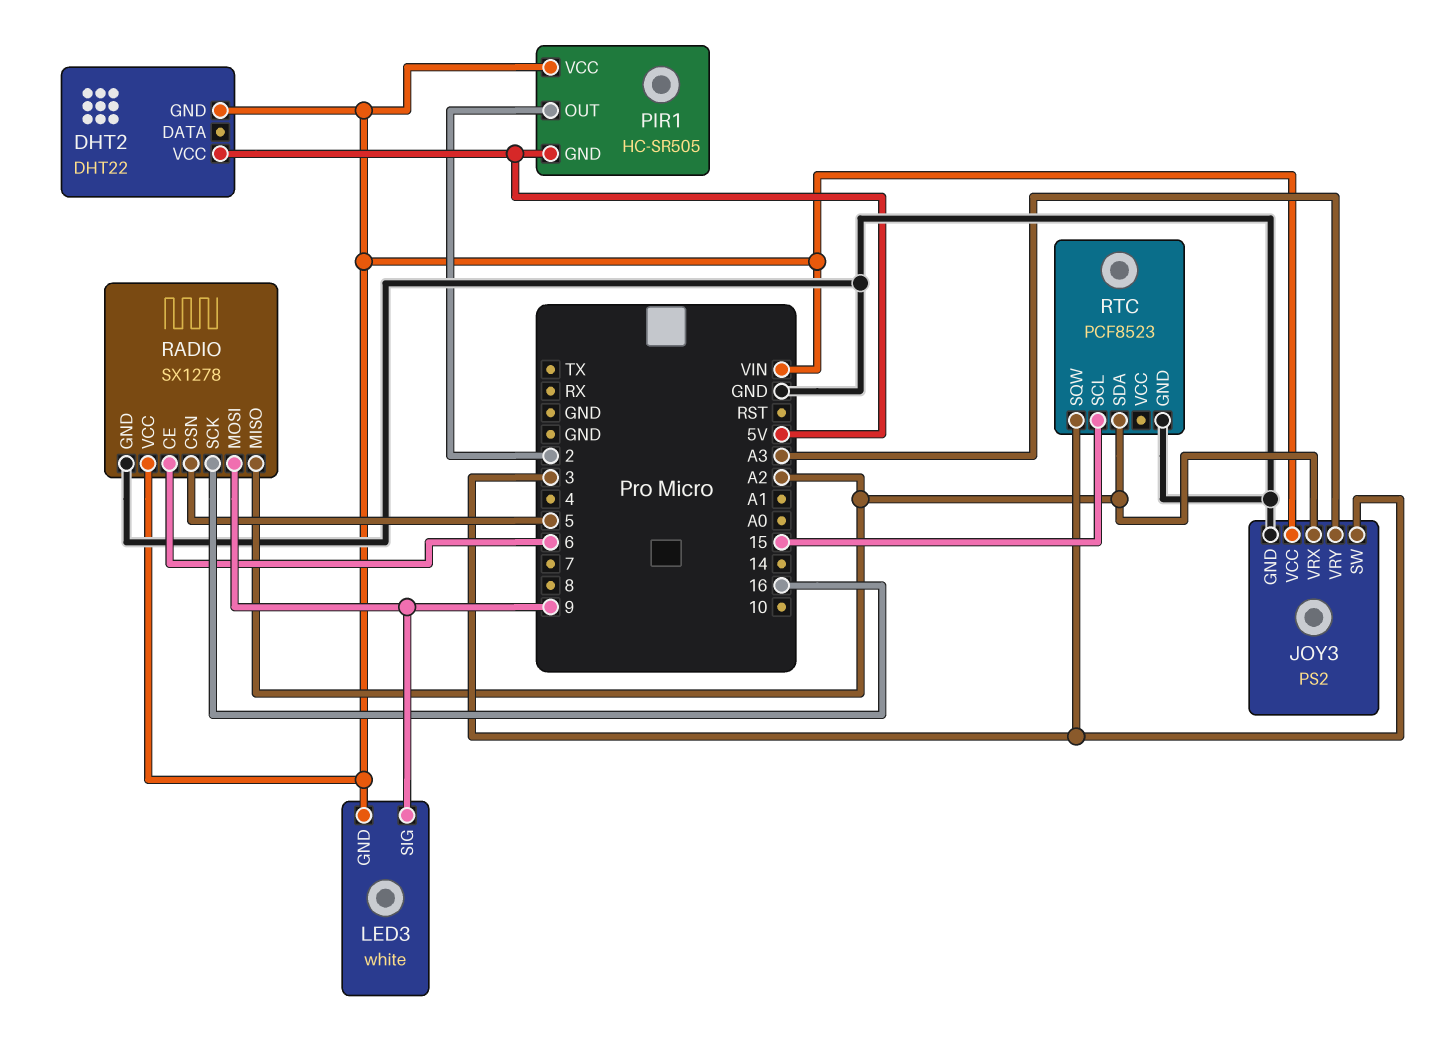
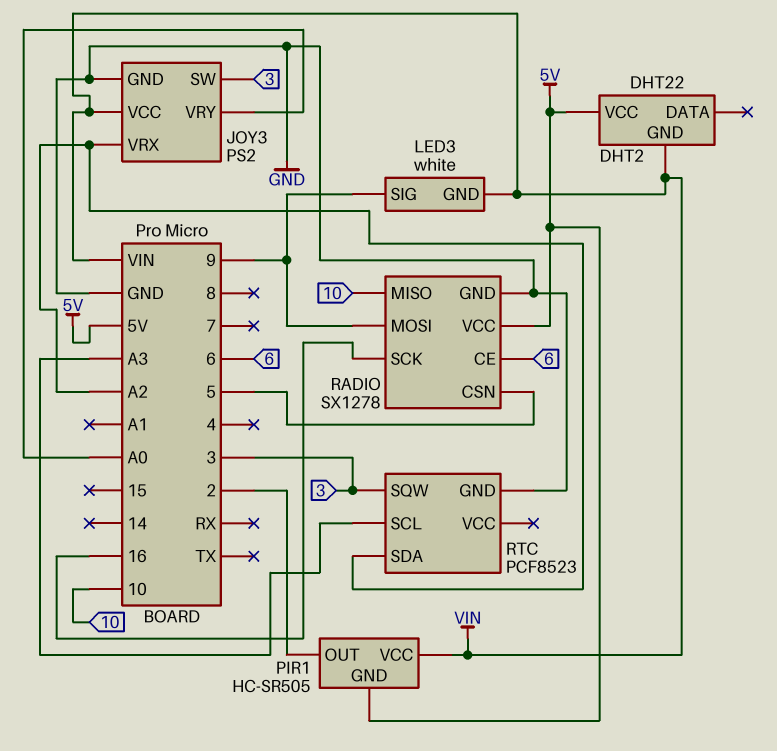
JOY3 pin VRY: A3 -> A0
RADIO pin MISO: A2 -> 10
RADIO pin VCC: VIN -> 5V
RTC pin SCL: 15 -> A3

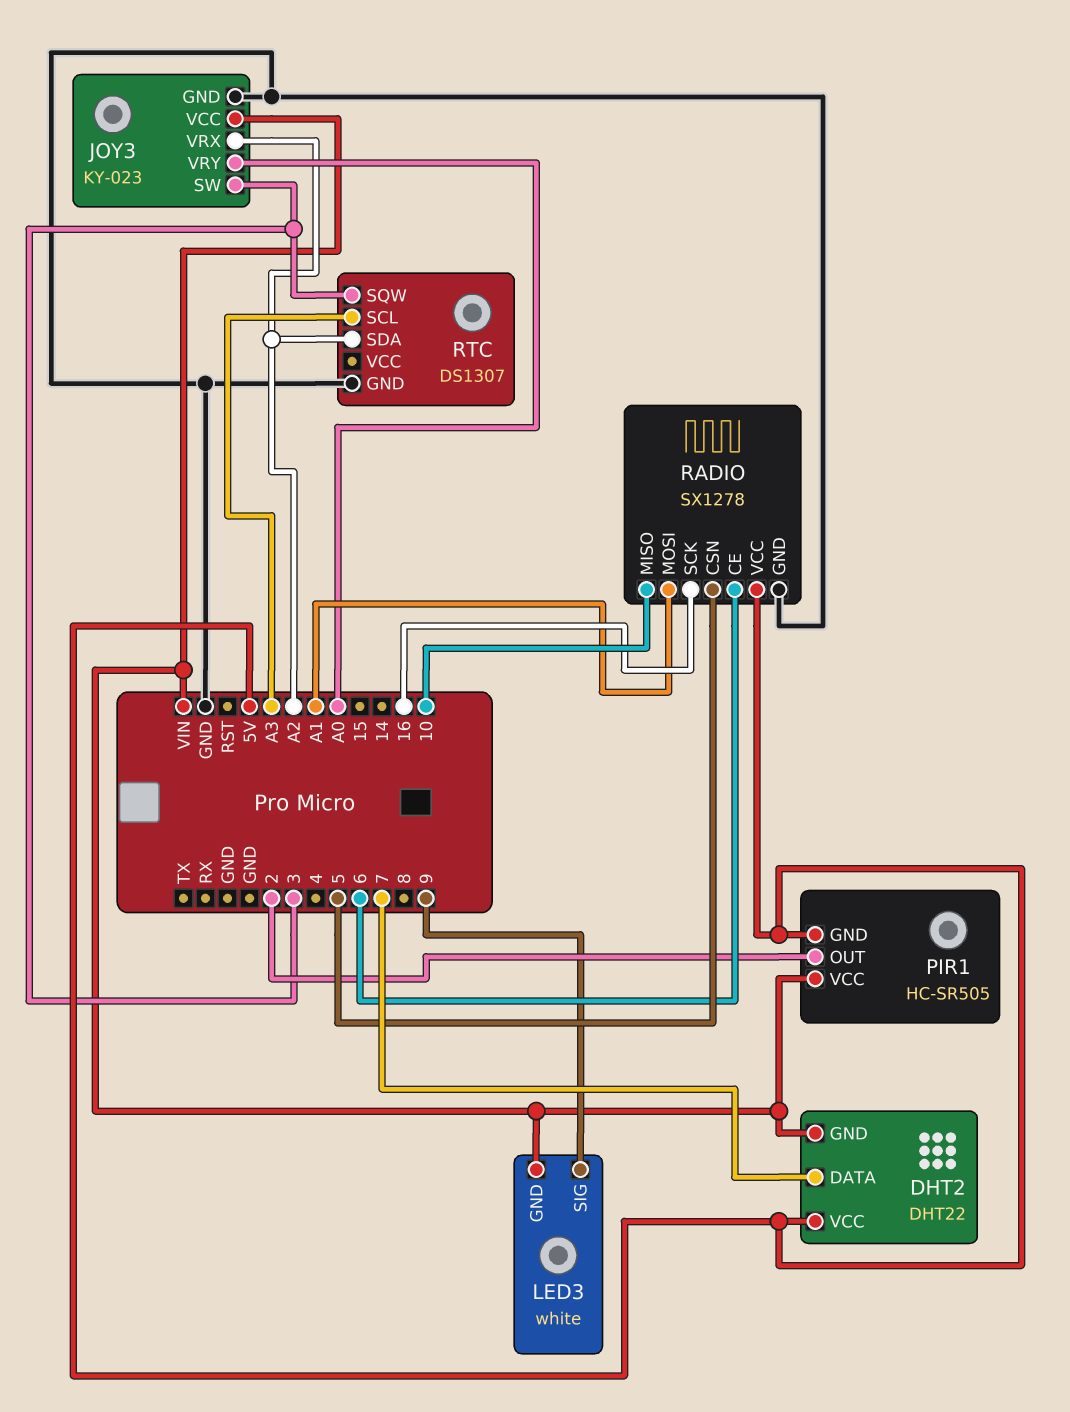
DHT2 pin DATA: none -> 7
JOY3: PS2 -> KY-023
RADIO pin MOSI: 9 -> A1
RTC: PCF8523 -> DS1307

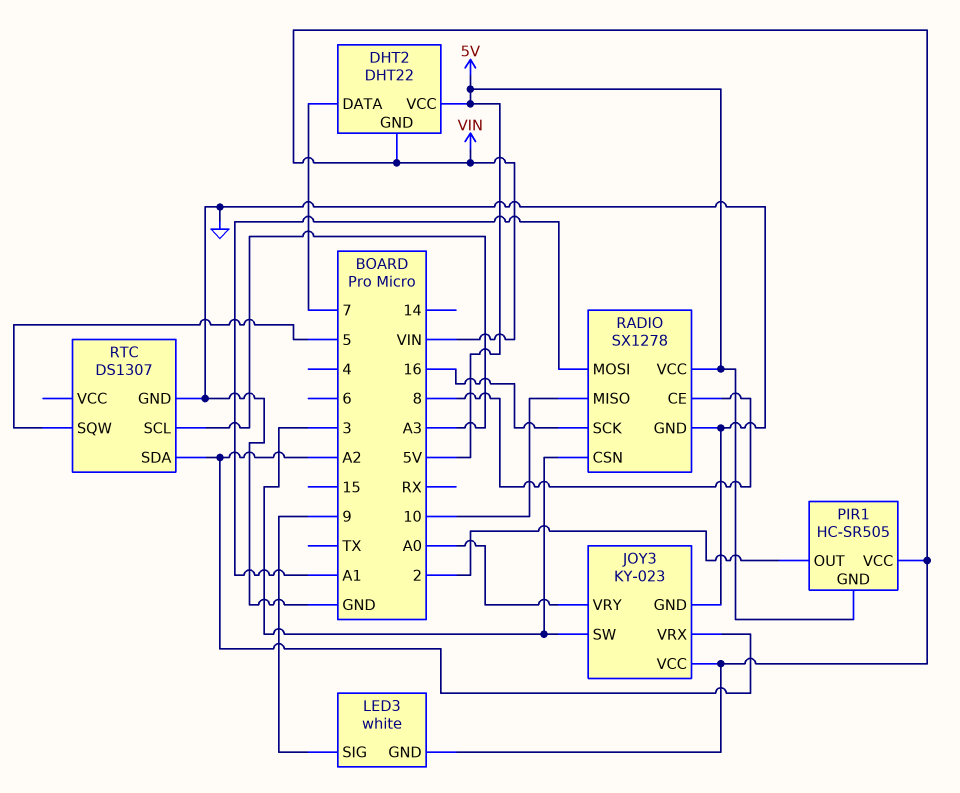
RADIO pin CE: 6 -> 8
RADIO pin CSN: 5 -> 3
RTC pin SQW: 3 -> 5

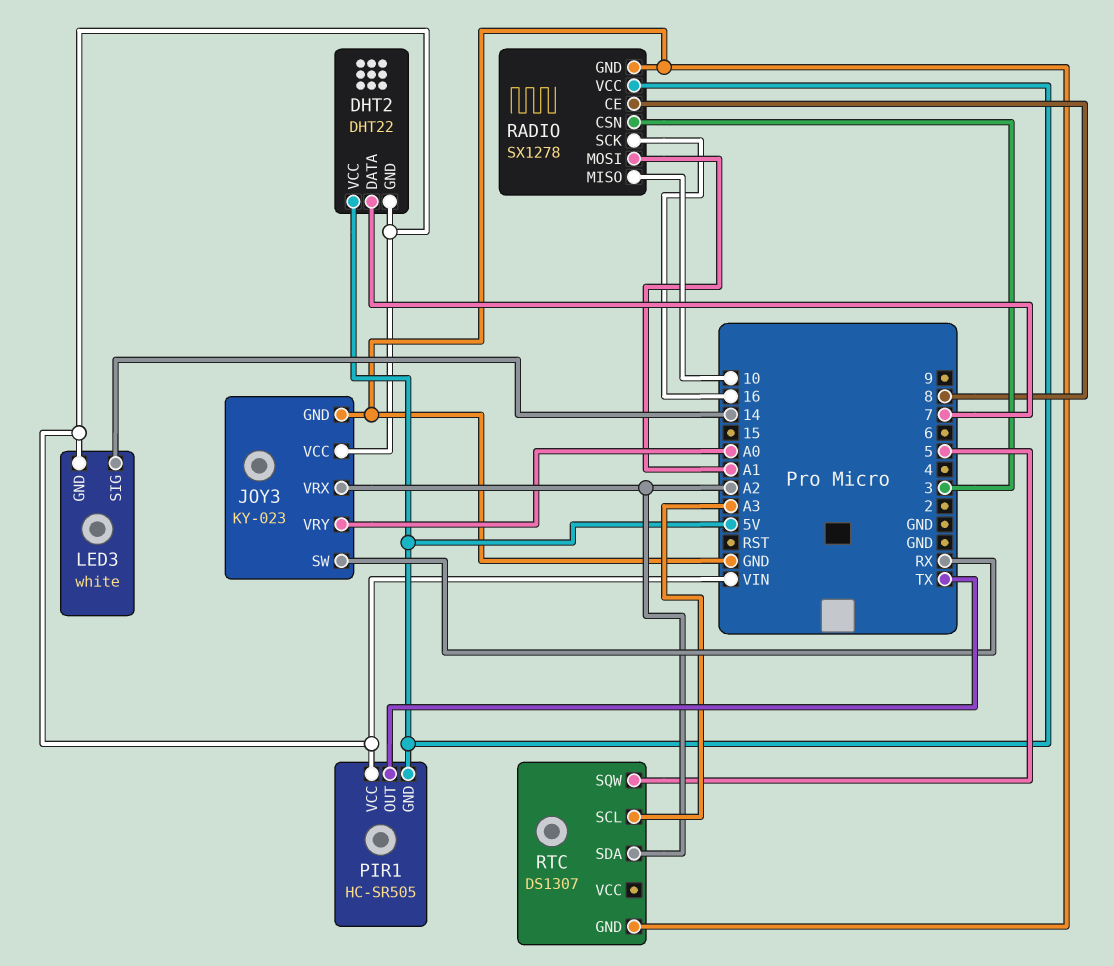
JOY3 pin SW: 3 -> RX
LED3 pin SIG: 9 -> 14
PIR1 pin OUT: 2 -> TX

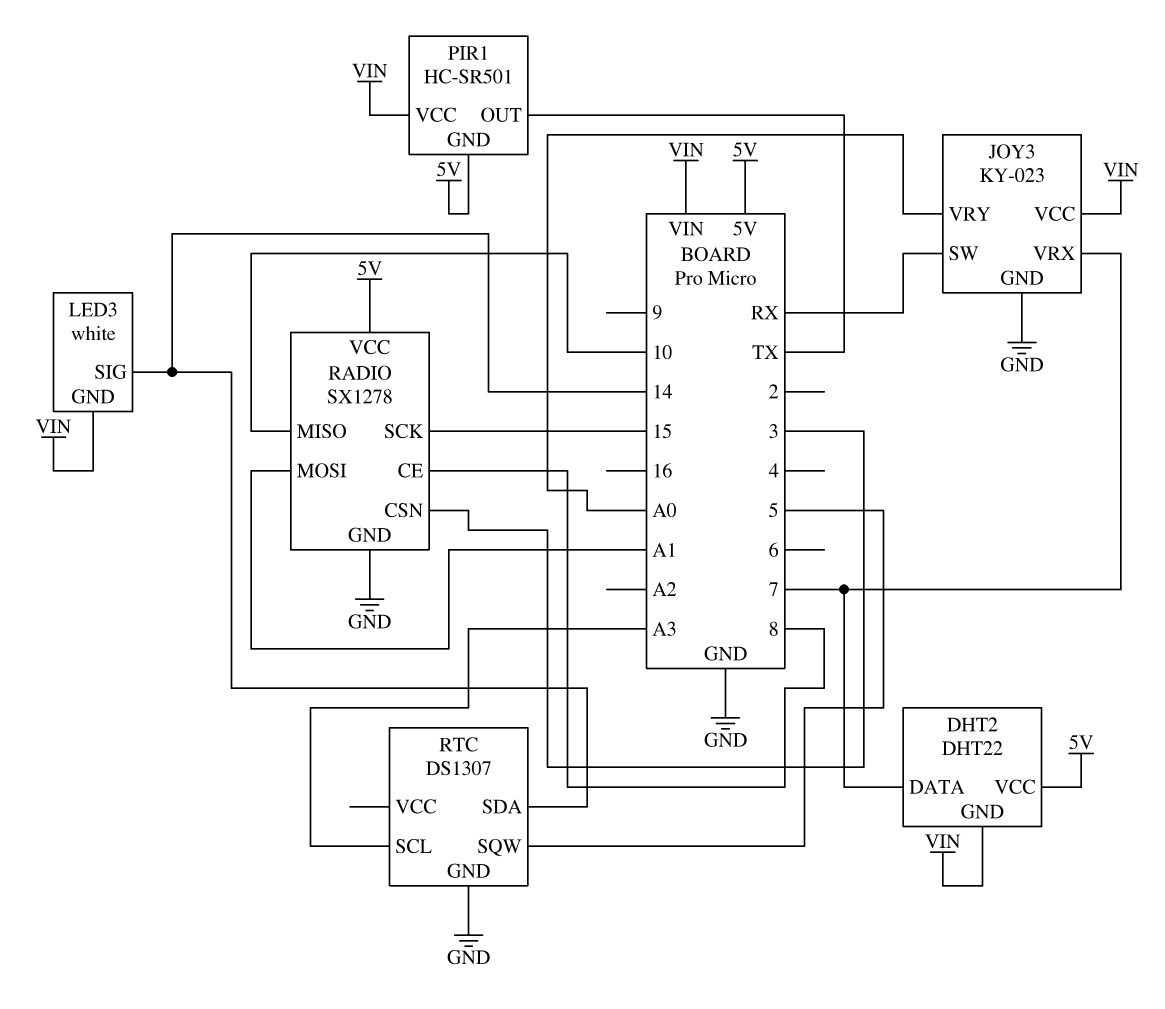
JOY3 pin VRX: A2 -> 7
PIR1: HC-SR505 -> HC-SR501
RADIO pin SCK: 16 -> 15
RTC pin SDA: A2 -> 14

